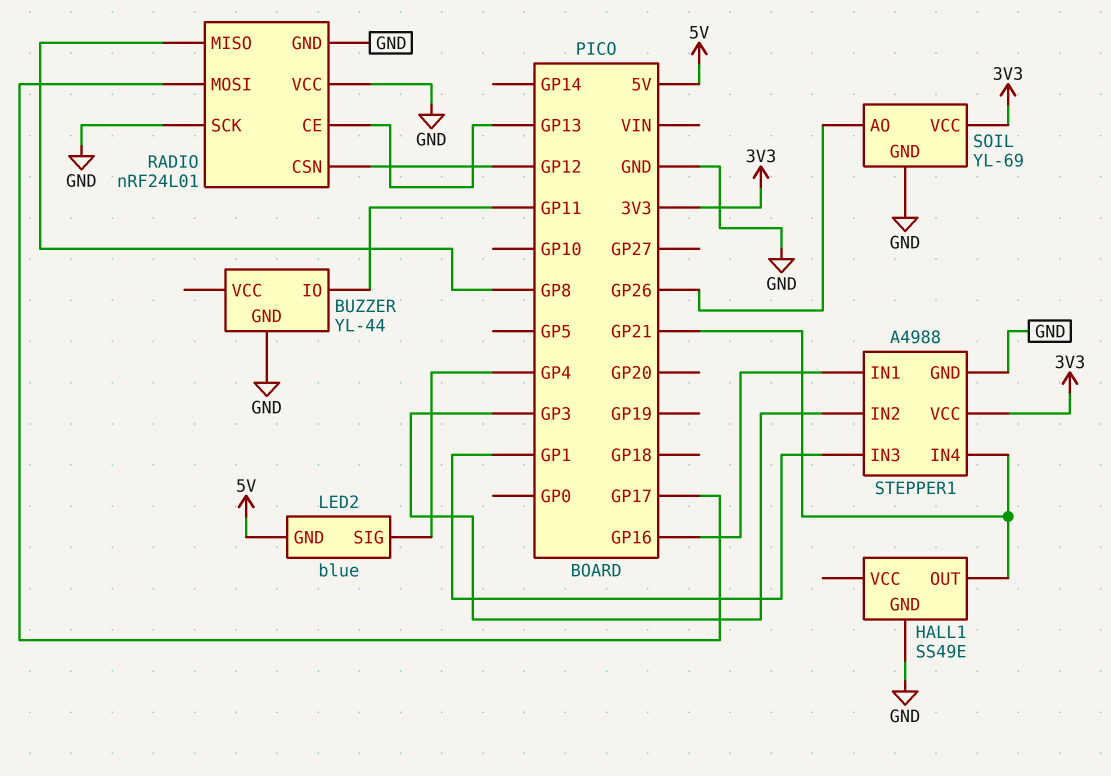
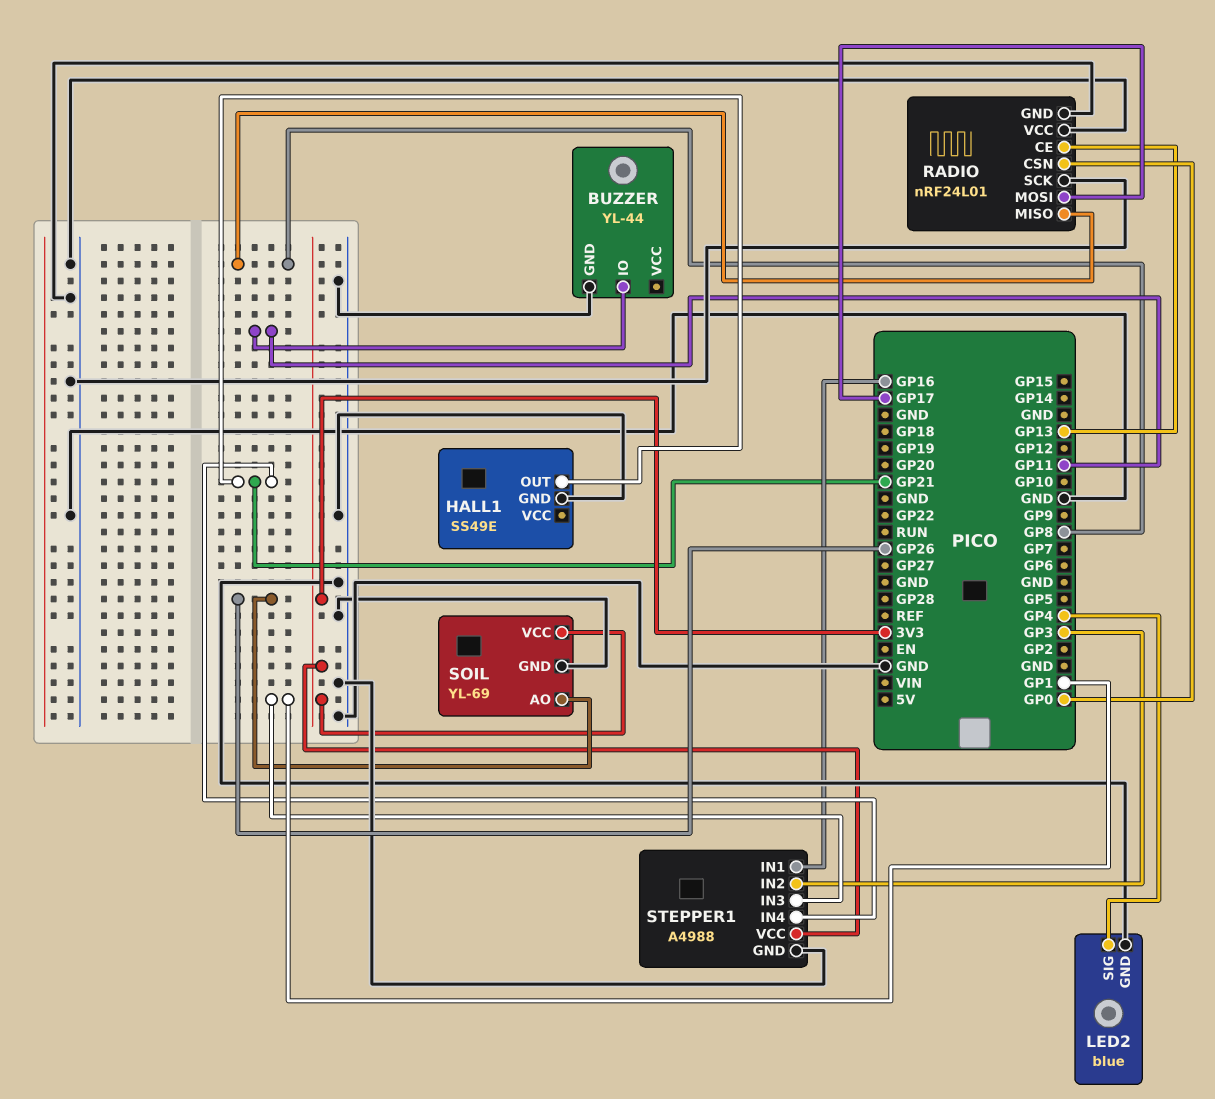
LED2 pin GND: 5V -> GND
RADIO pin CSN: GP12 -> GP0

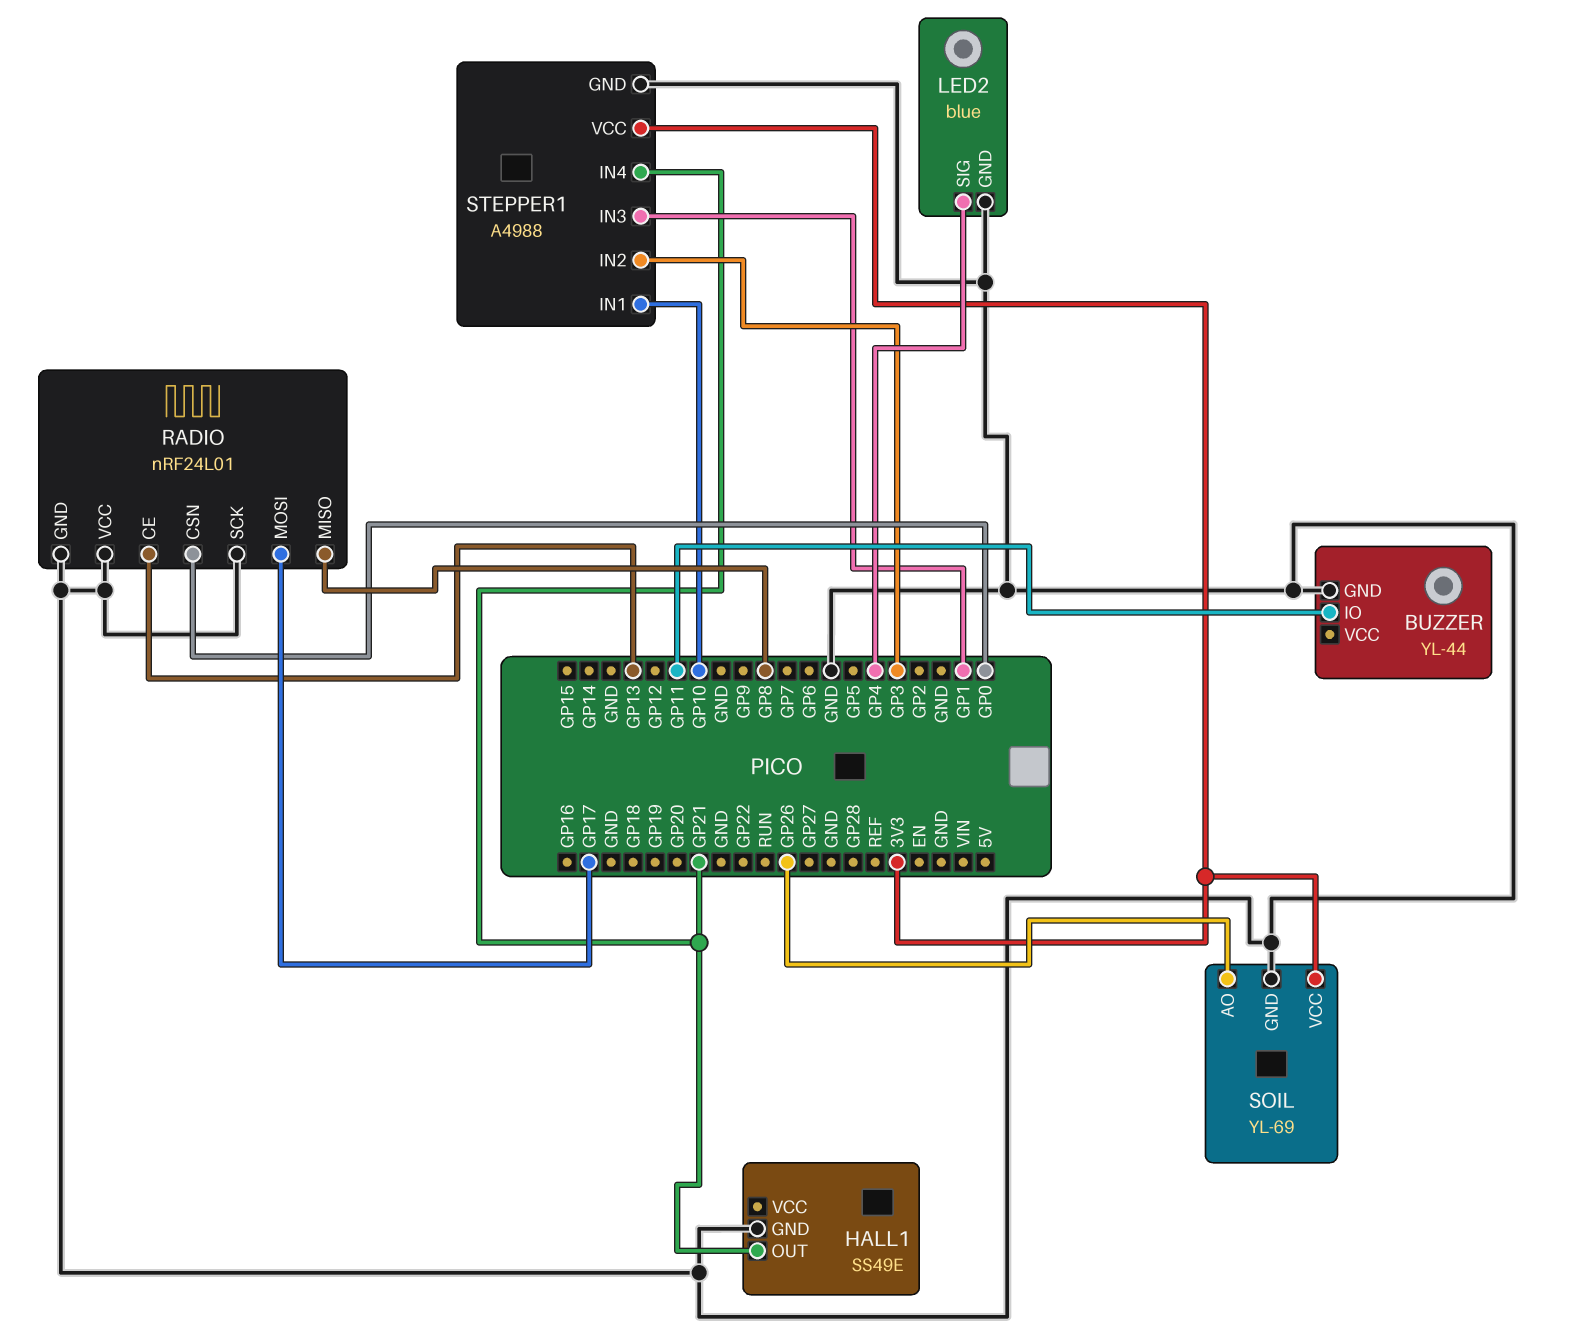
STEPPER1 pin IN1: GP16 -> GP10

